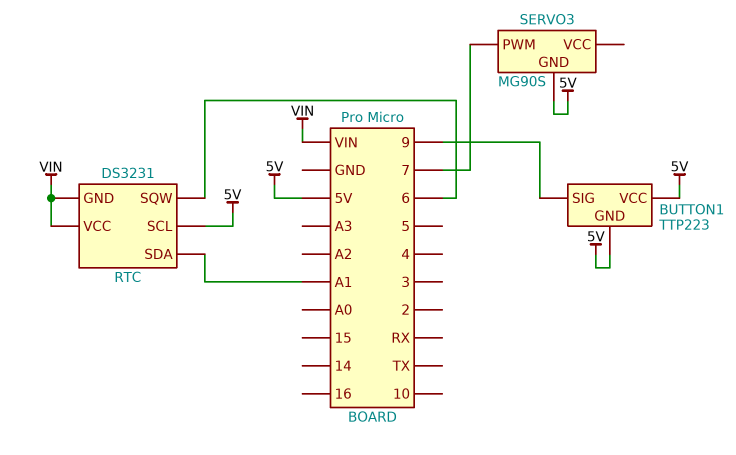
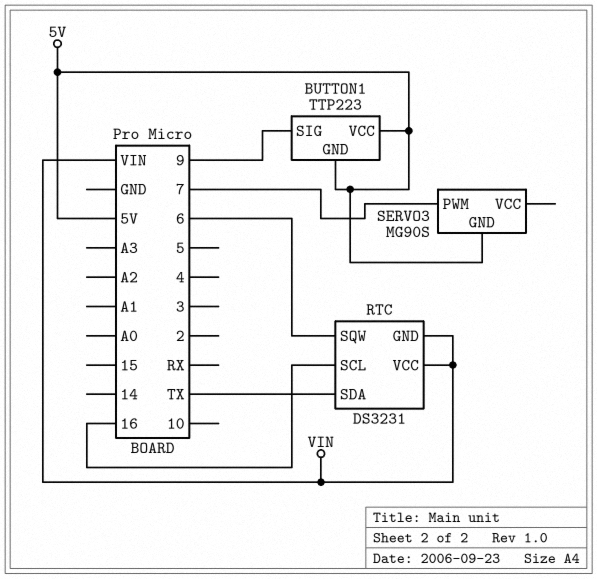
RTC pin SCL: 5V -> 16
RTC pin SDA: A1 -> TX

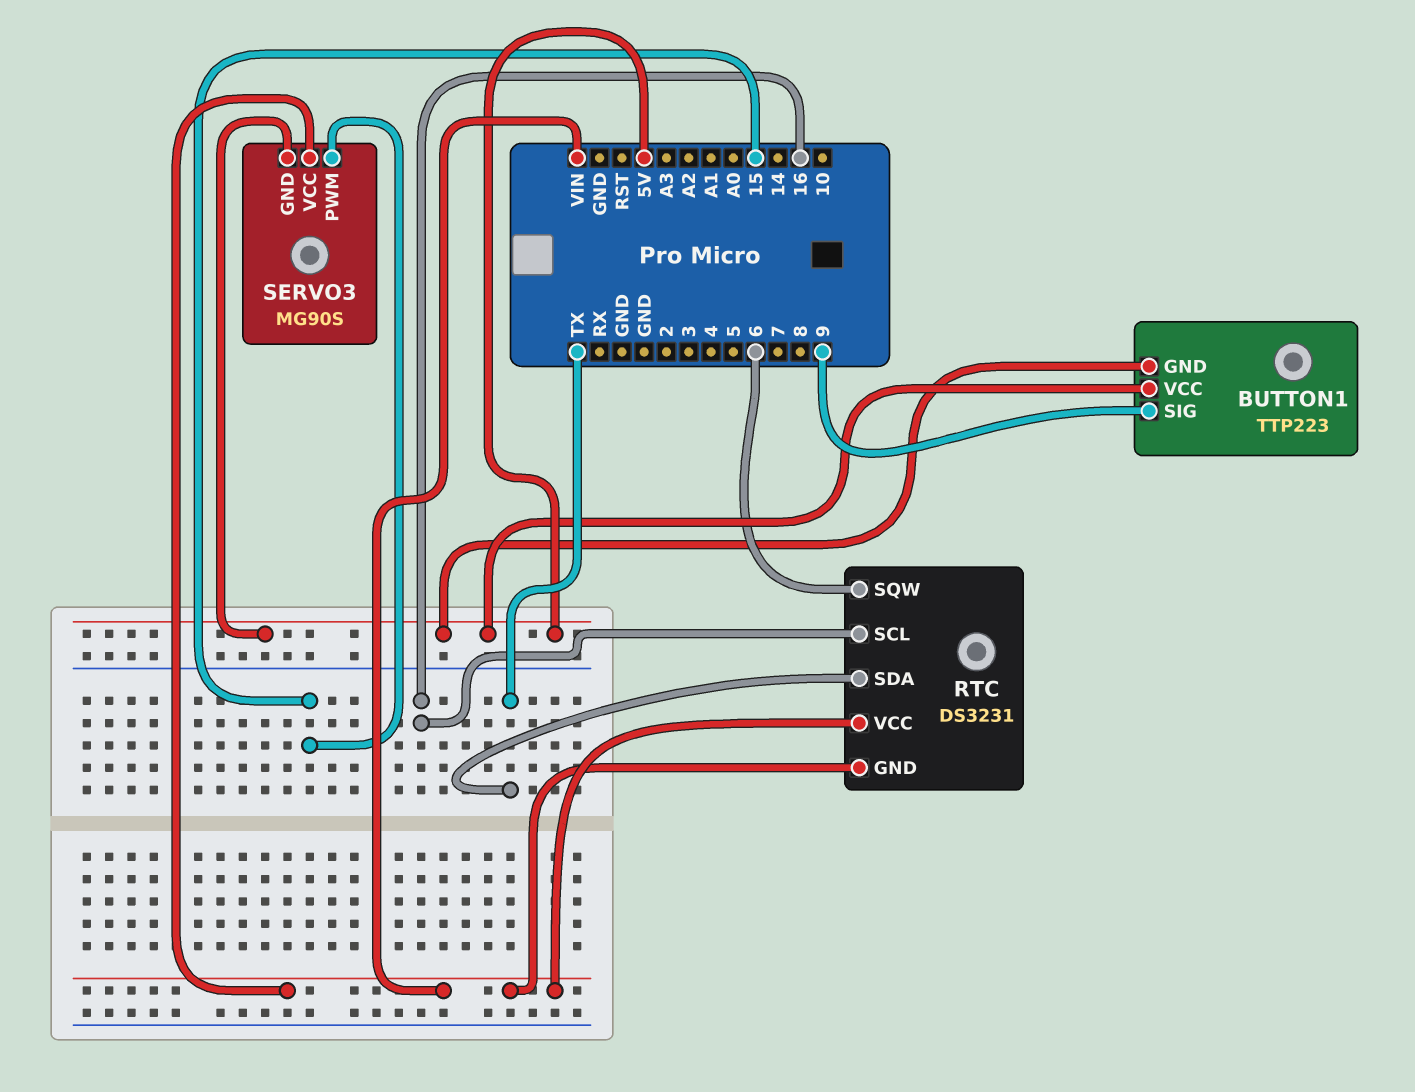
SERVO3 pin PWM: 7 -> 15
SERVO3 pin VCC: none -> VIN

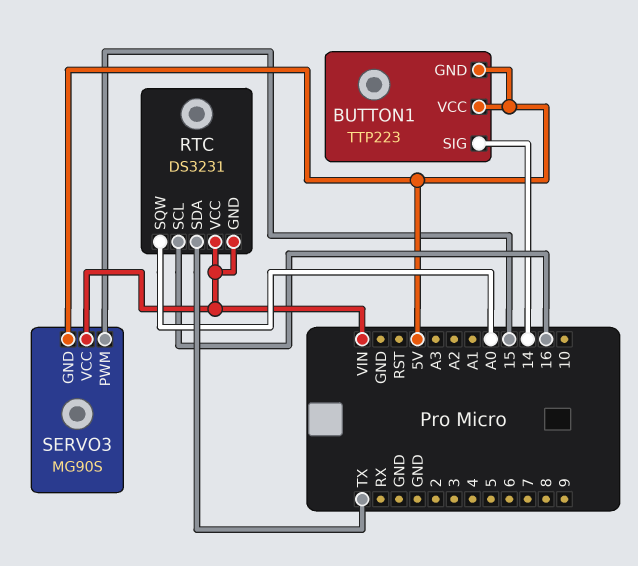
BUTTON1 pin SIG: 9 -> 14
RTC pin SQW: 6 -> A0

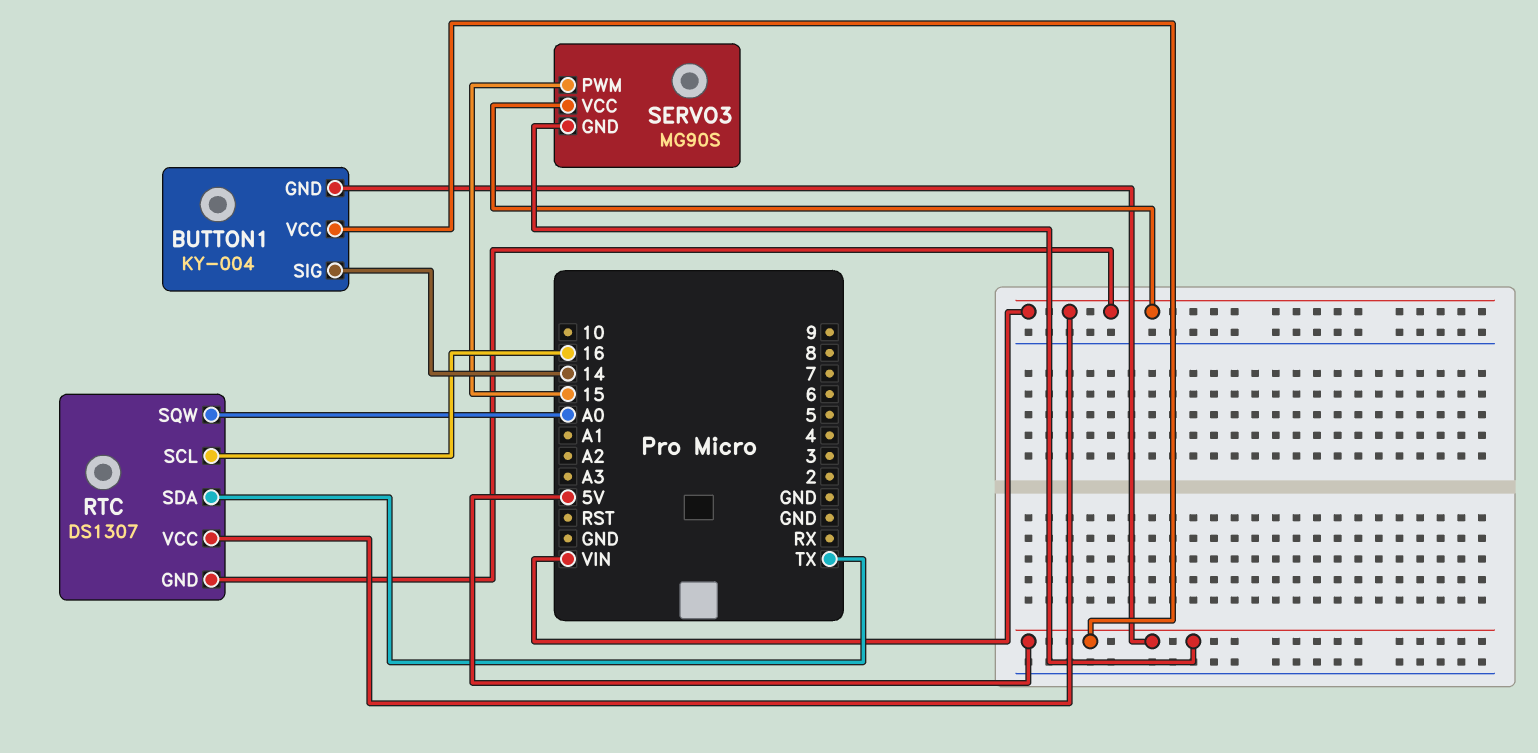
BUTTON1: TTP223 -> KY-004
RTC: DS3231 -> DS1307

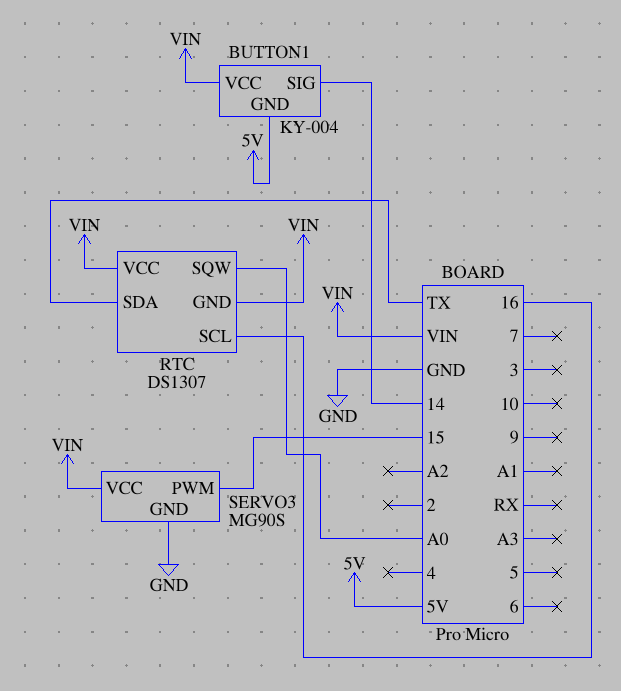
BUTTON1 pin VCC: 5V -> VIN
SERVO3 pin GND: 5V -> GND

